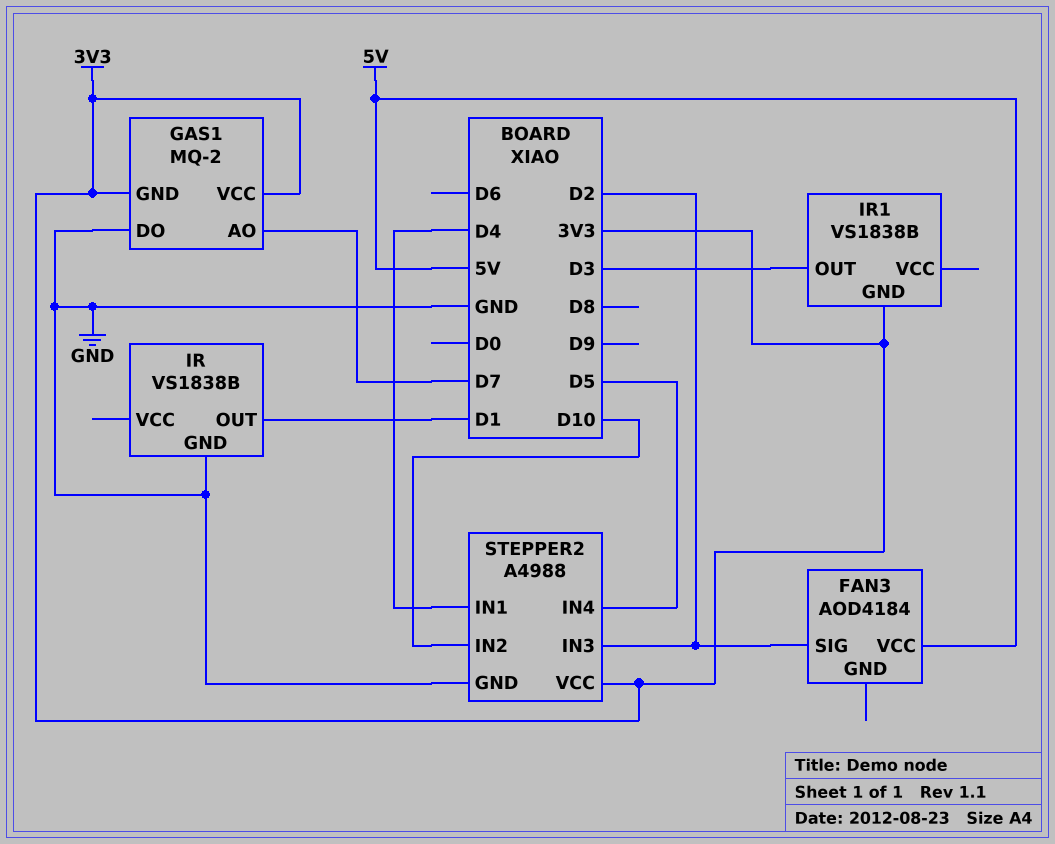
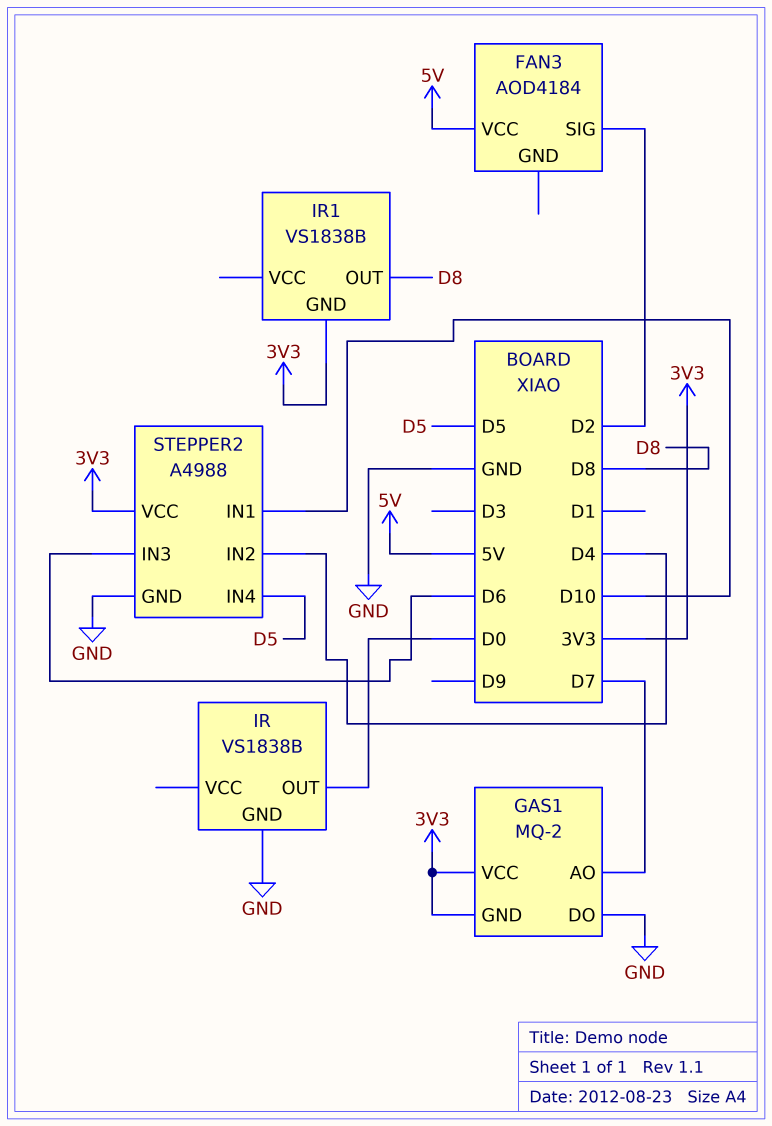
IR pin OUT: D1 -> D0
IR1 pin OUT: D3 -> D8
STEPPER2 pin IN1: D4 -> D10
STEPPER2 pin IN2: D10 -> D4
STEPPER2 pin IN3: D2 -> D6

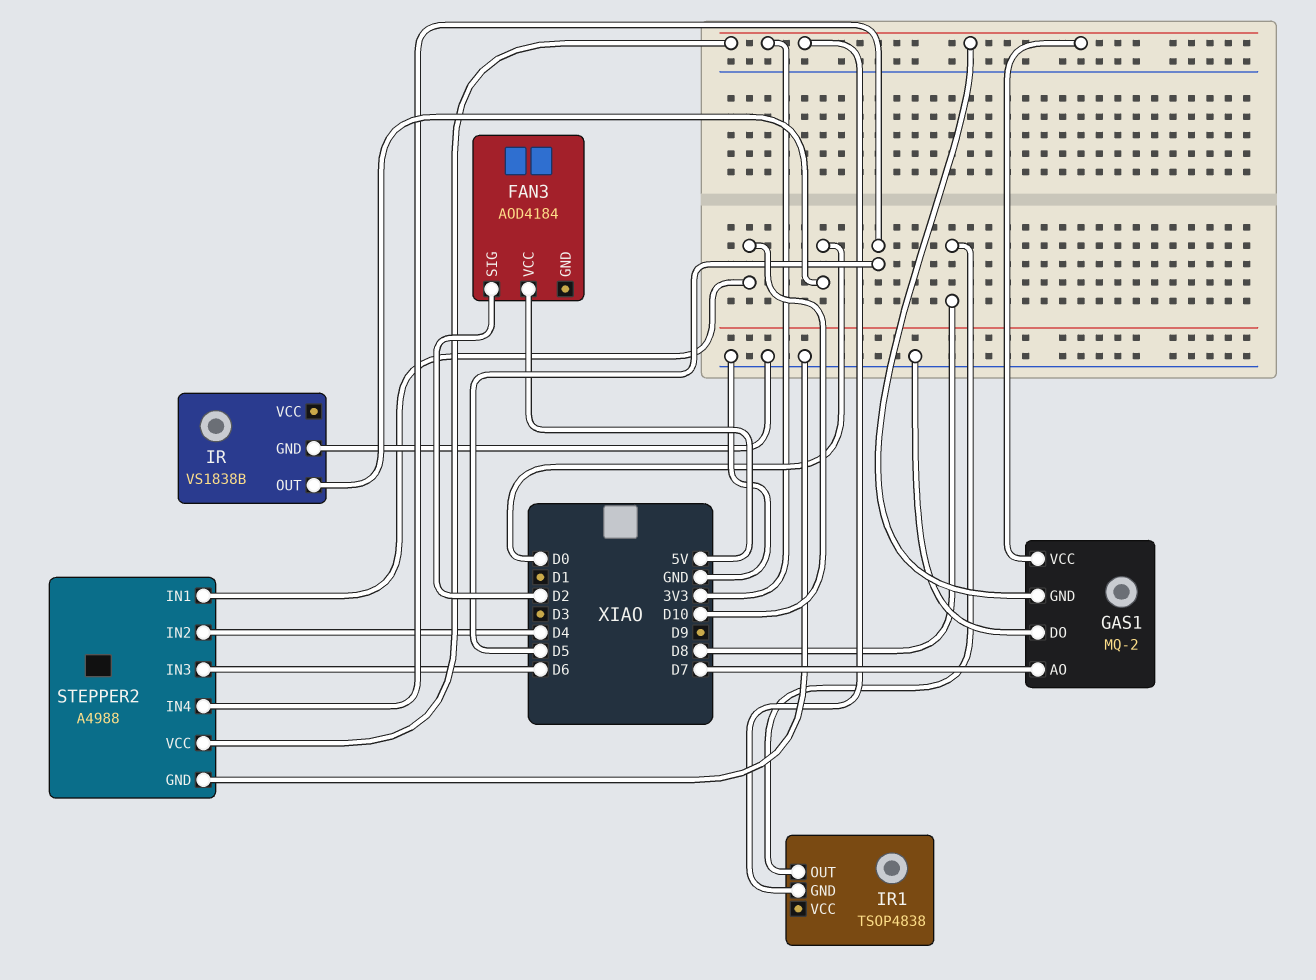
IR1: VS1838B -> TSOP4838

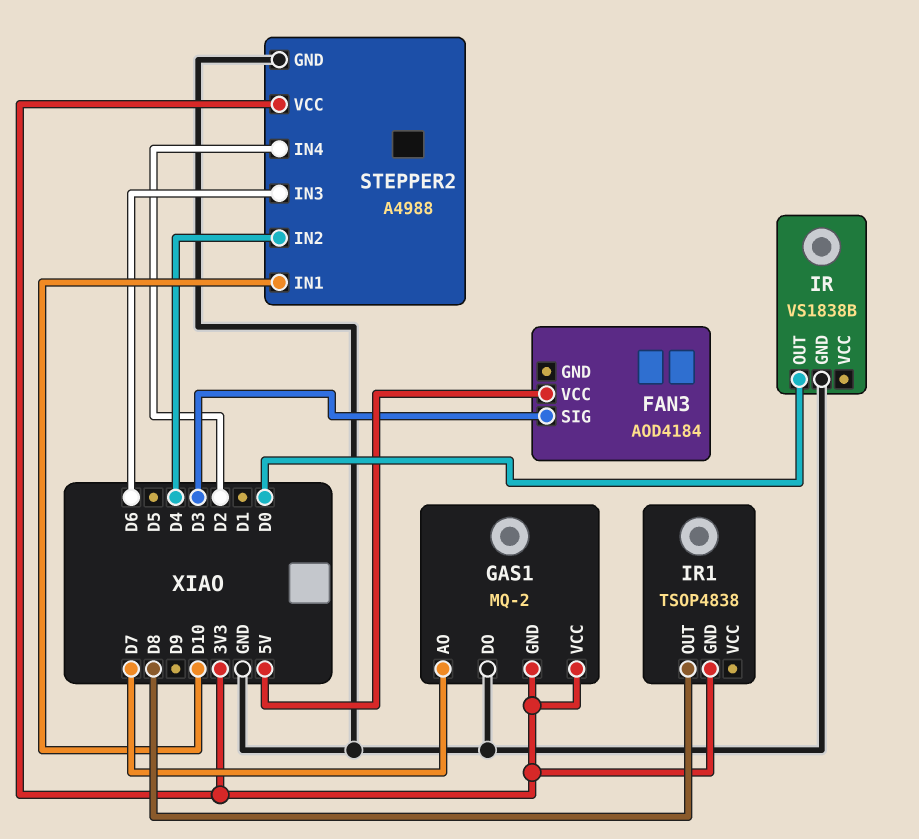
FAN3 pin SIG: D2 -> D3
STEPPER2 pin IN4: D5 -> D2

